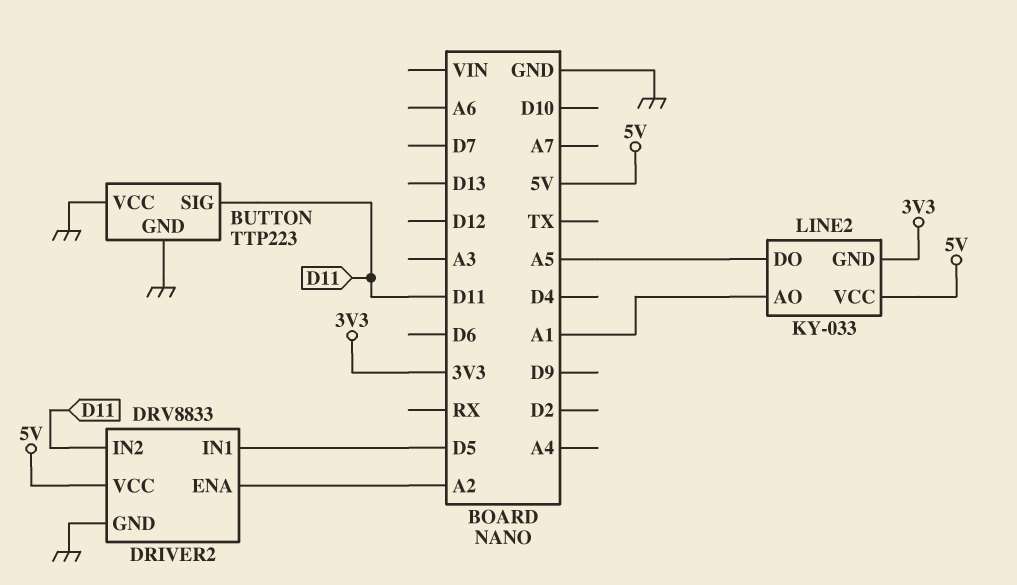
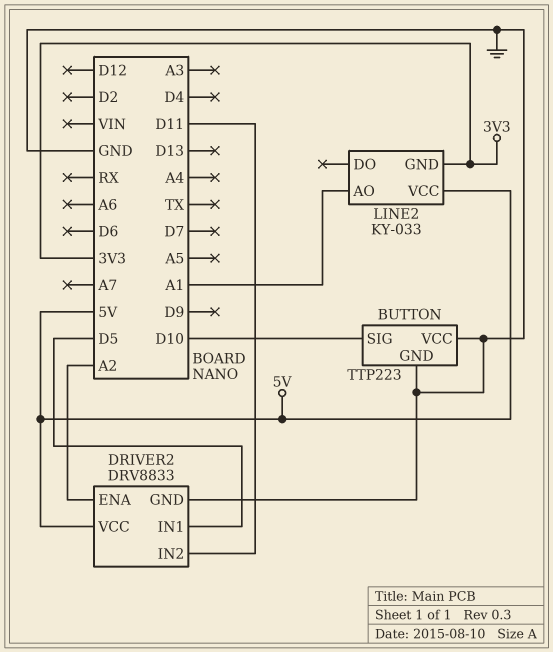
BUTTON pin SIG: D11 -> D10
LINE2 pin DO: A5 -> none

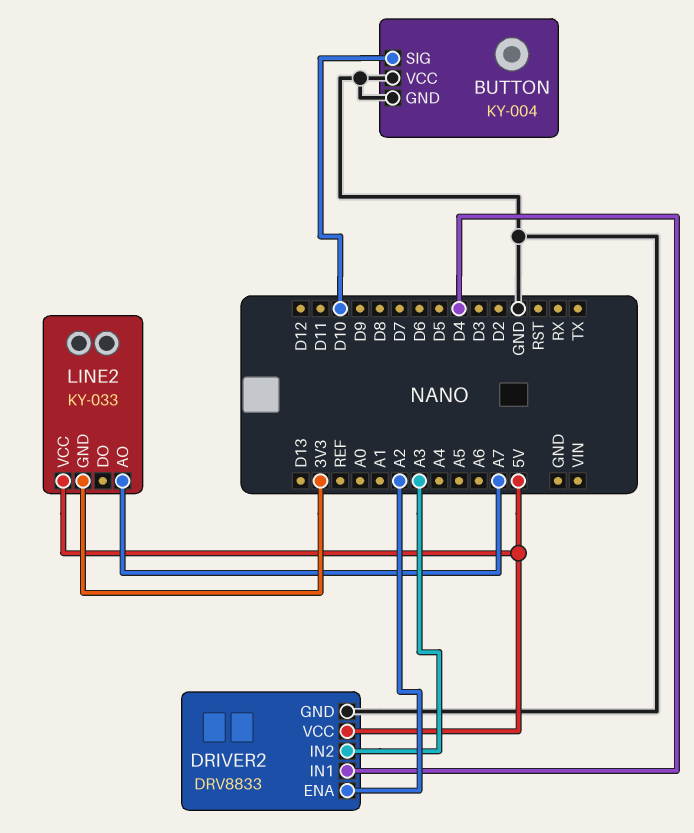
BUTTON: TTP223 -> KY-004
DRIVER2 pin IN1: D5 -> D4
DRIVER2 pin IN2: D11 -> A3
LINE2 pin AO: A1 -> A7

